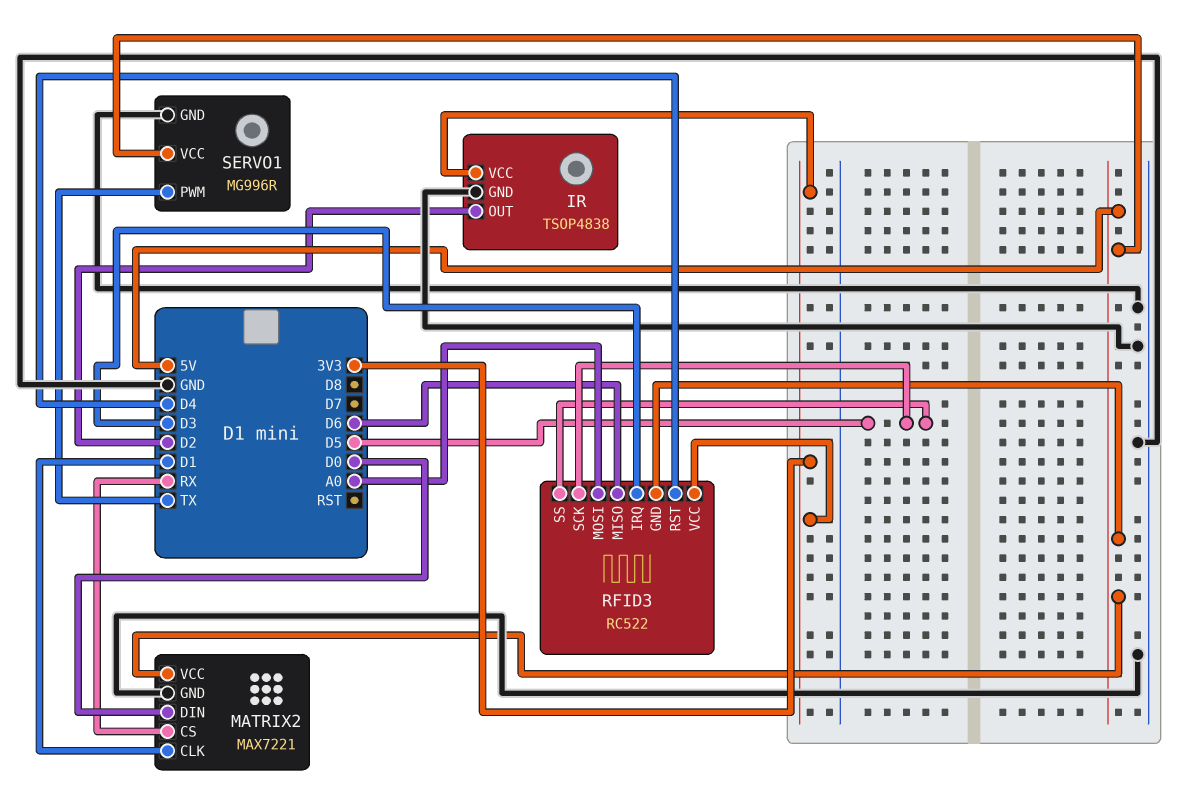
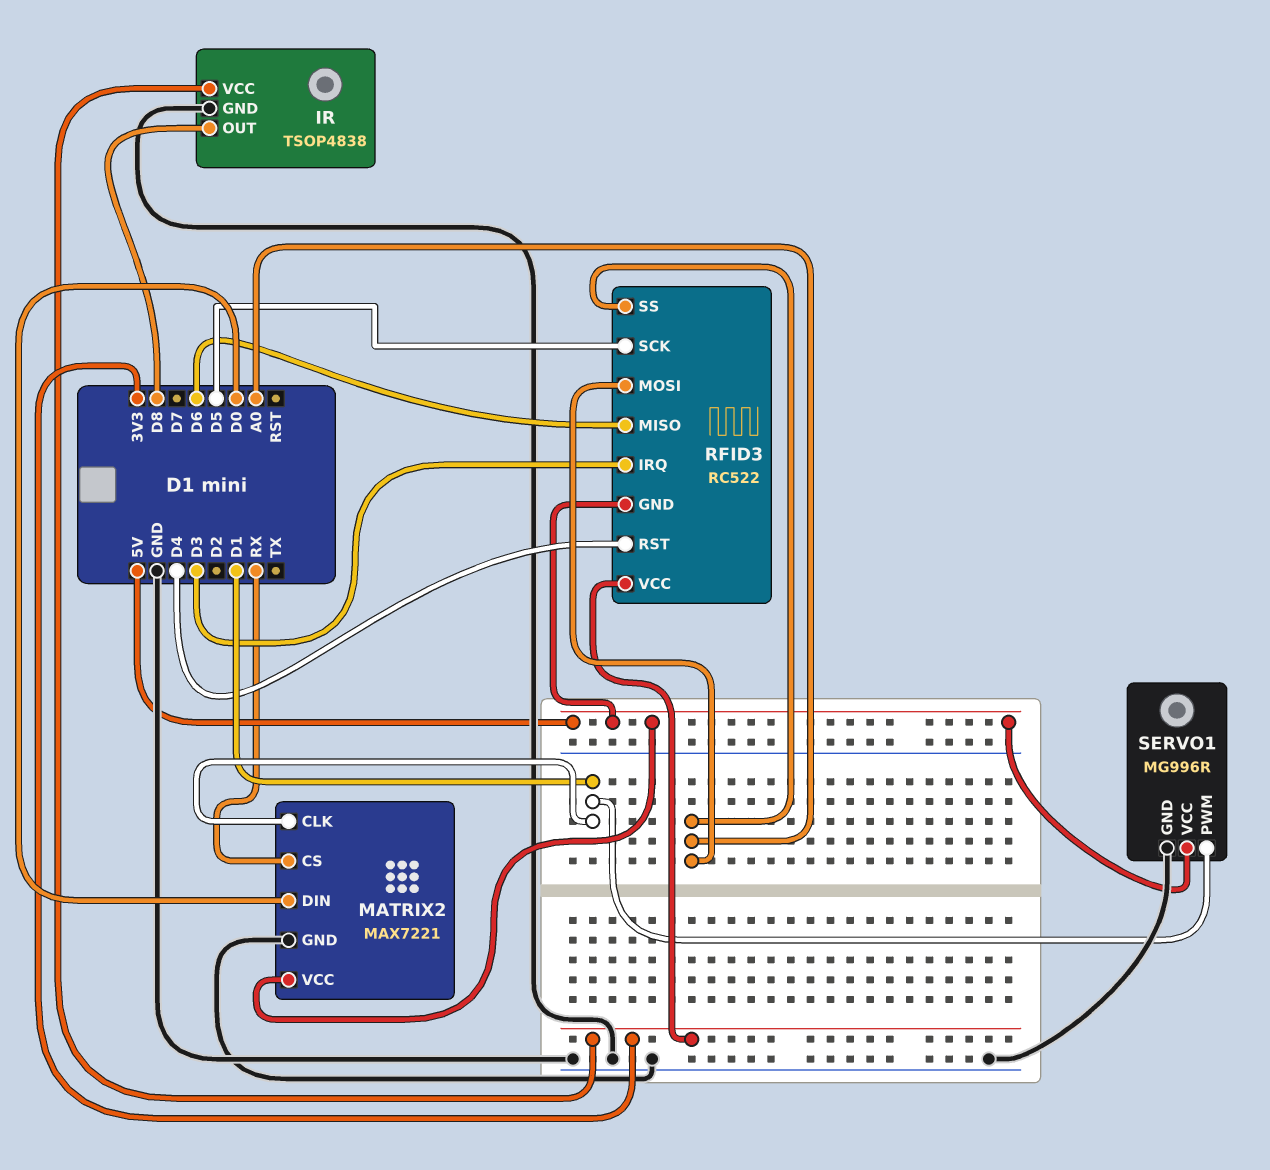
IR pin OUT: D2 -> D8
RFID3 pin SS: D5 -> A0
SERVO1 pin PWM: TX -> D1

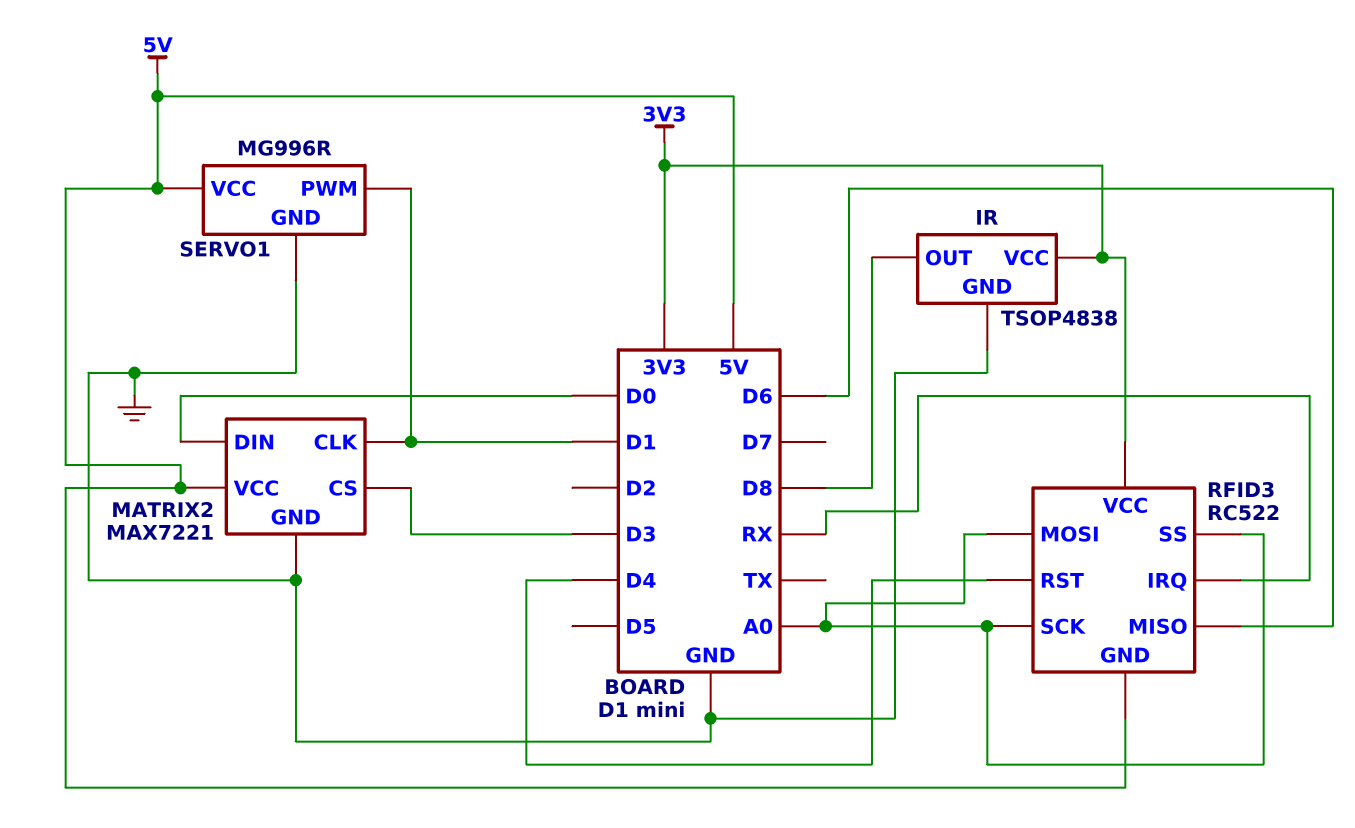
MATRIX2 pin CS: RX -> D3
RFID3 pin IRQ: D3 -> RX
RFID3 pin SCK: D5 -> A0

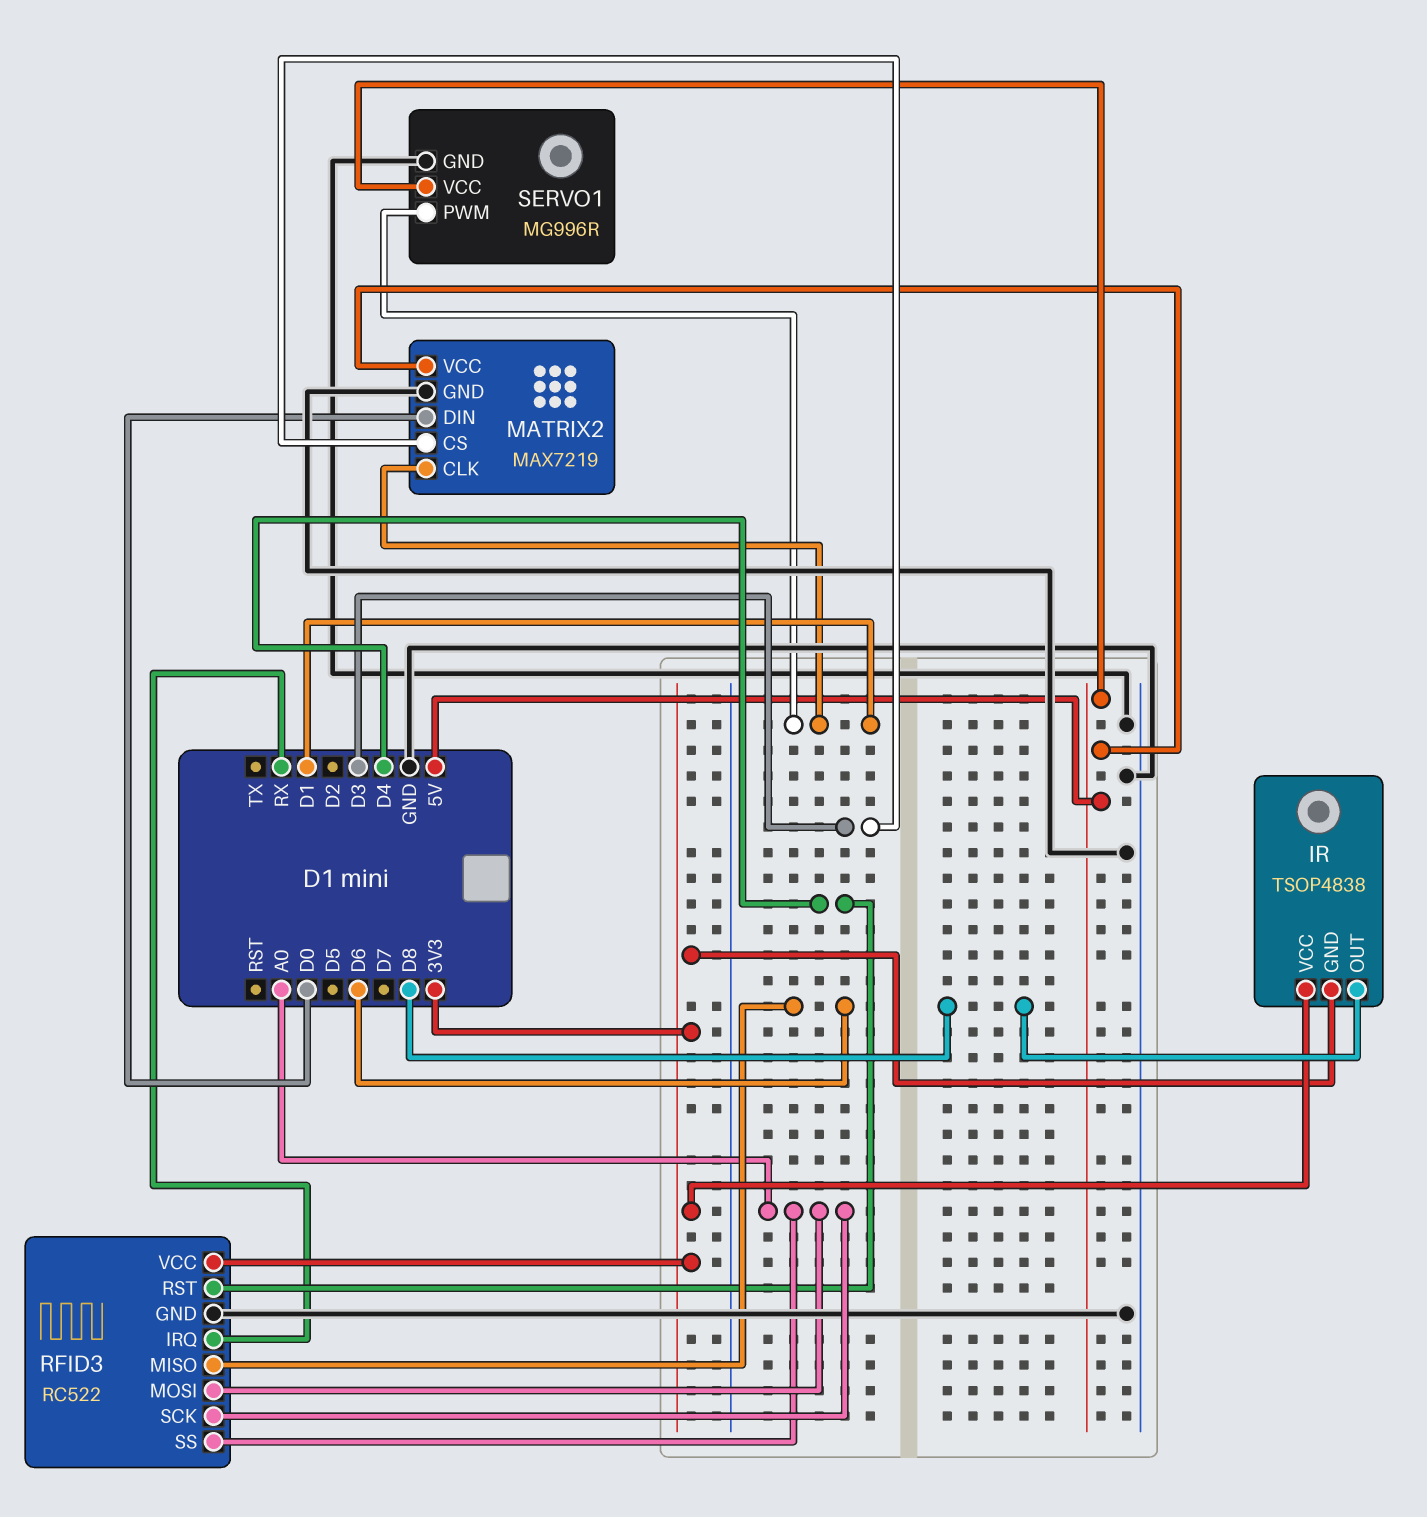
IR pin GND: GND -> 3V3
MATRIX2: MAX7221 -> MAX7219
RFID3 pin GND: 5V -> GND

